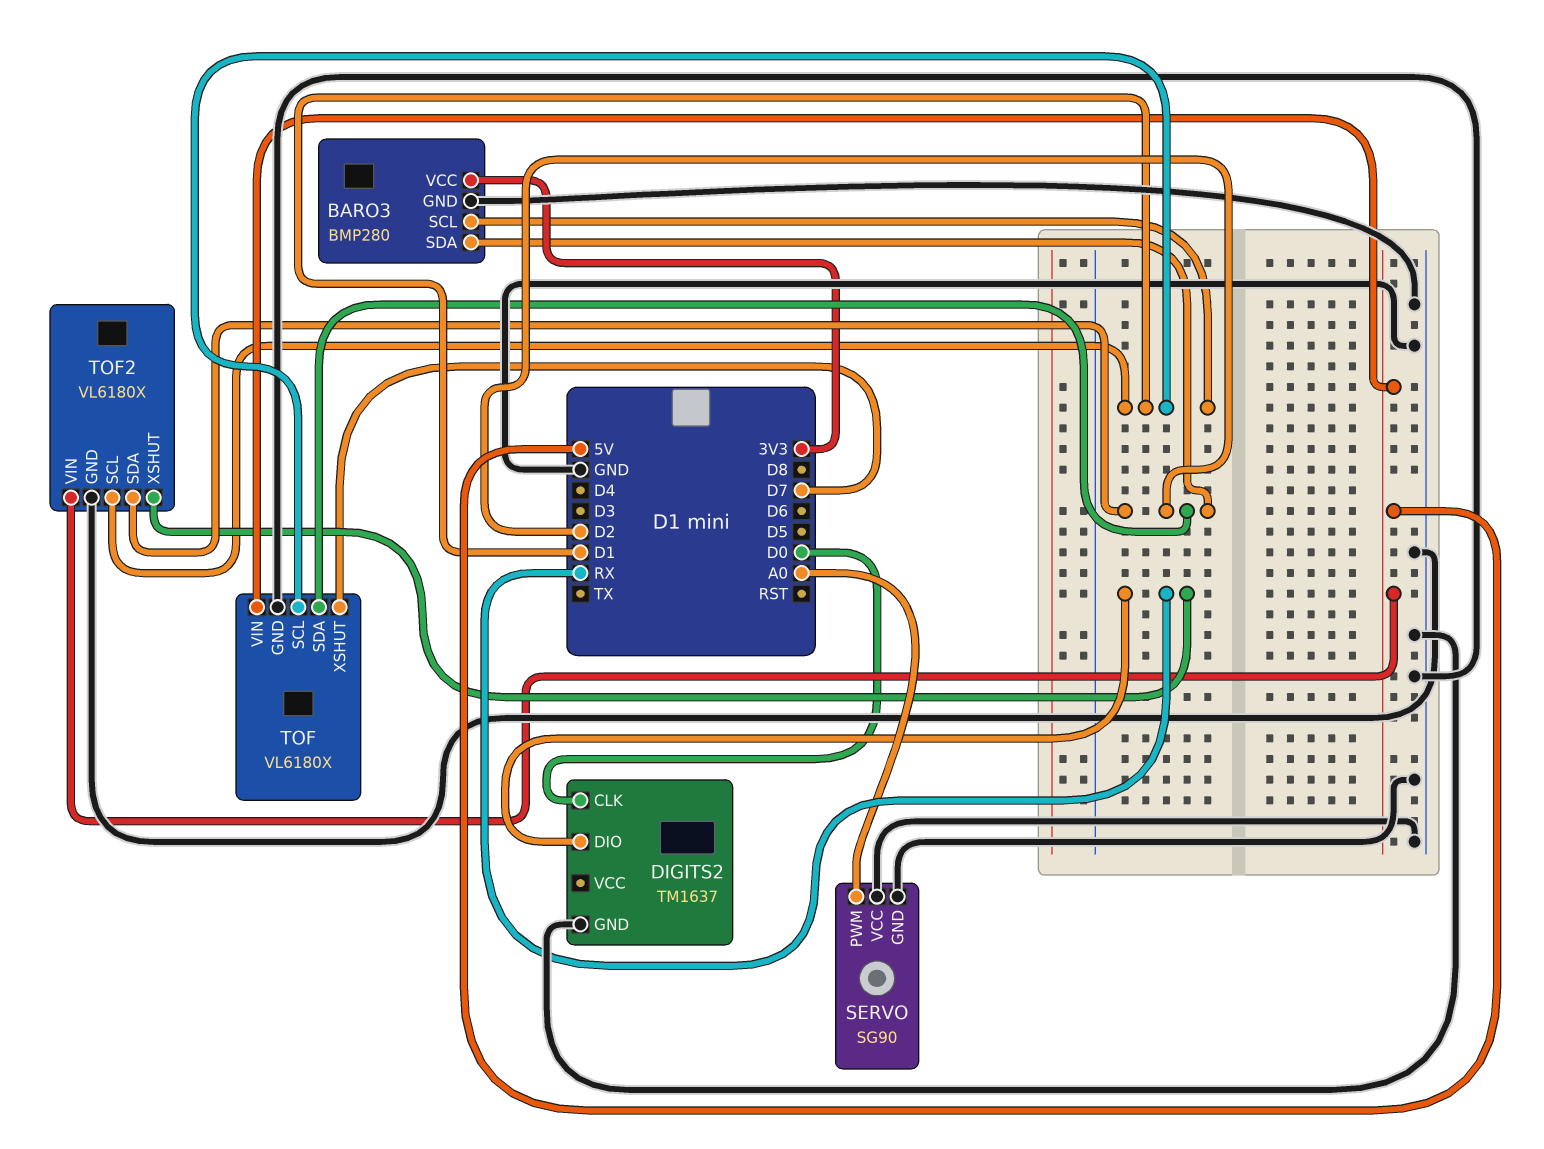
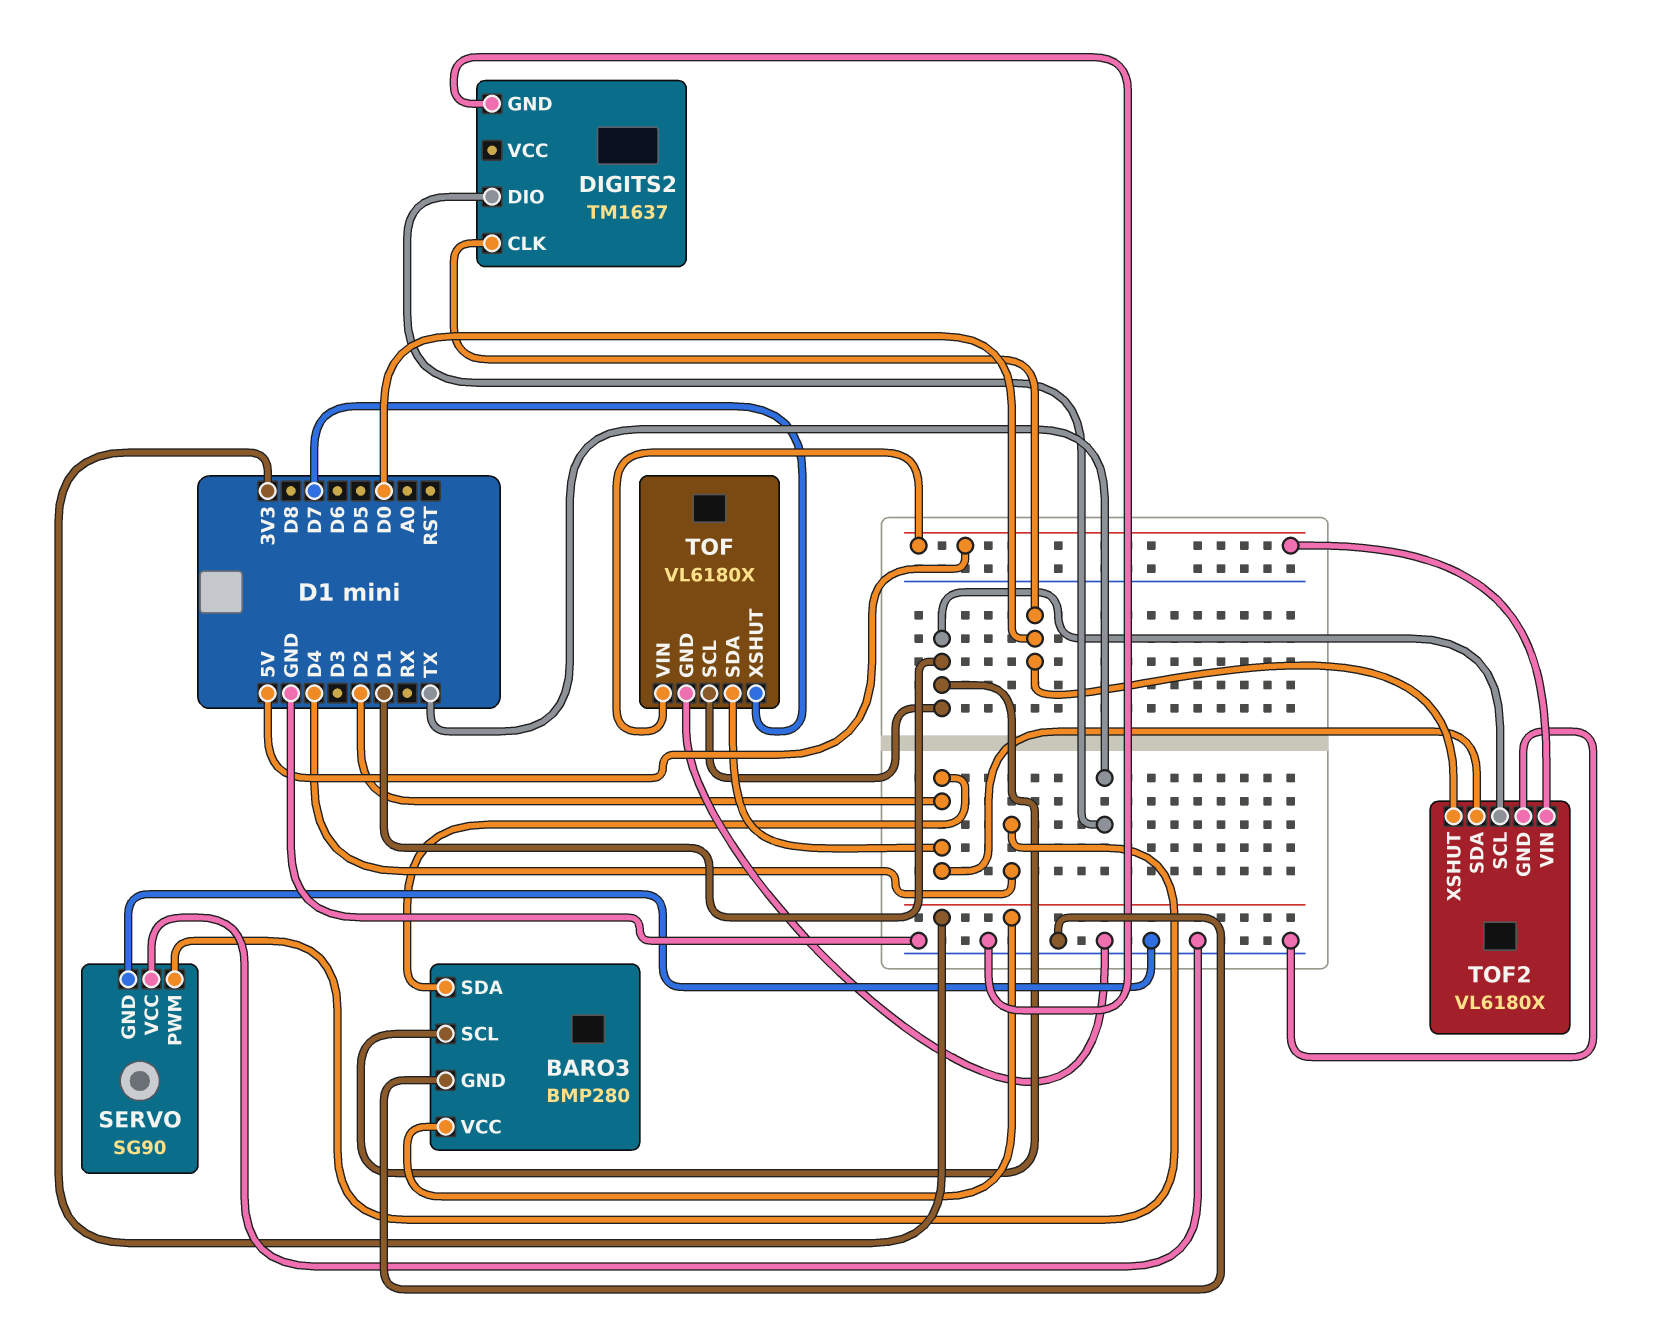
DIGITS2 pin DIO: RX -> TX
SERVO pin PWM: A0 -> D4
TOF2 pin XSHUT: RX -> D0

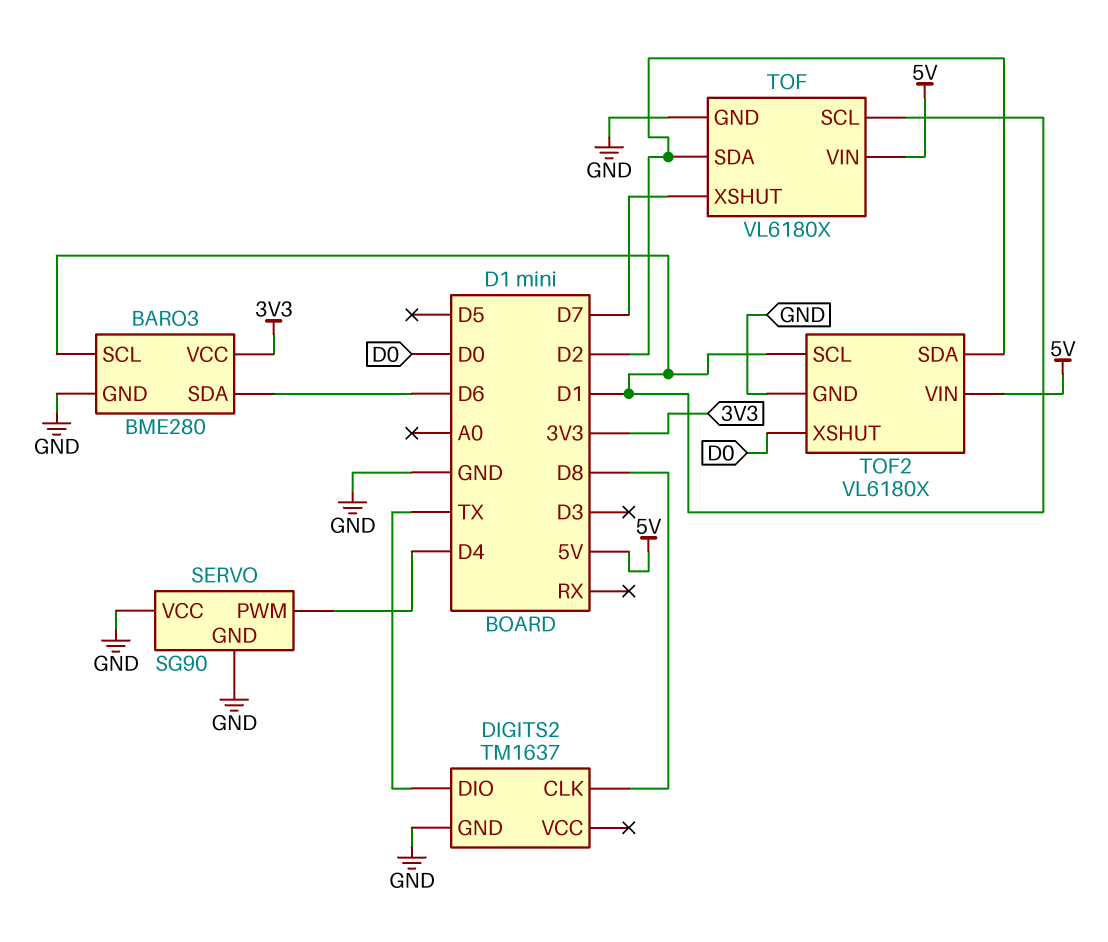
BARO3: BMP280 -> BME280
BARO3 pin SDA: D2 -> D6
DIGITS2 pin CLK: D0 -> D8

